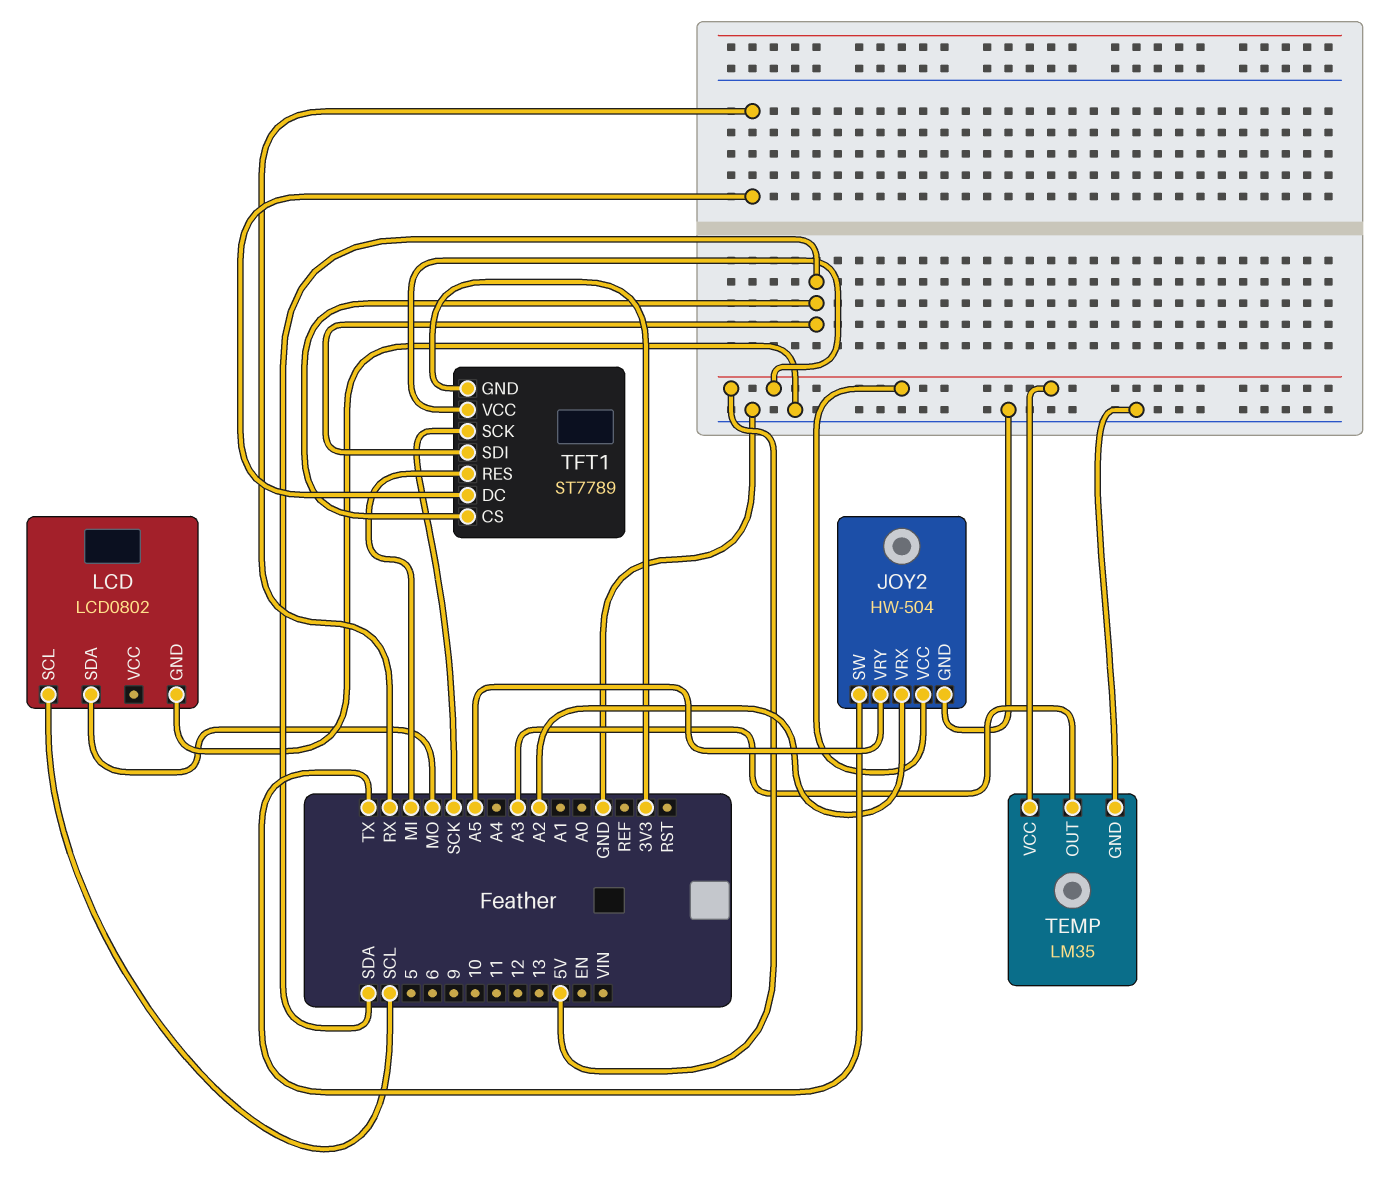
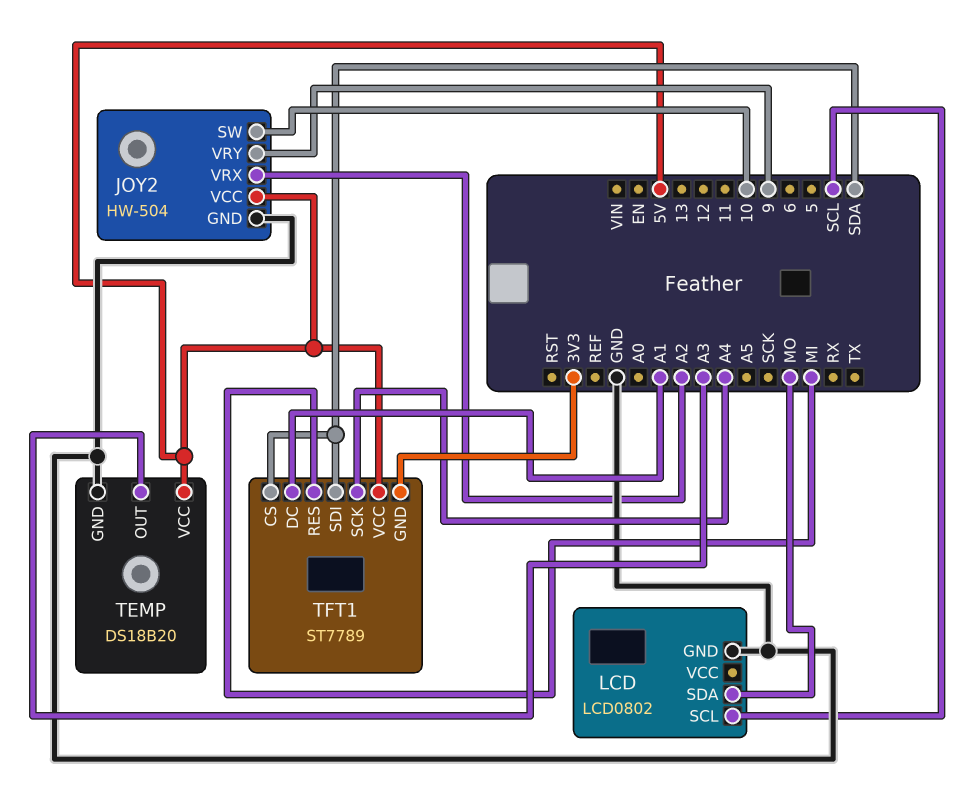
JOY2 pin SW: TX -> 10
JOY2 pin VRY: A5 -> 9
TEMP: LM35 -> DS18B20
TFT1 pin DC: RX -> A1
TFT1 pin SCK: SCK -> A4

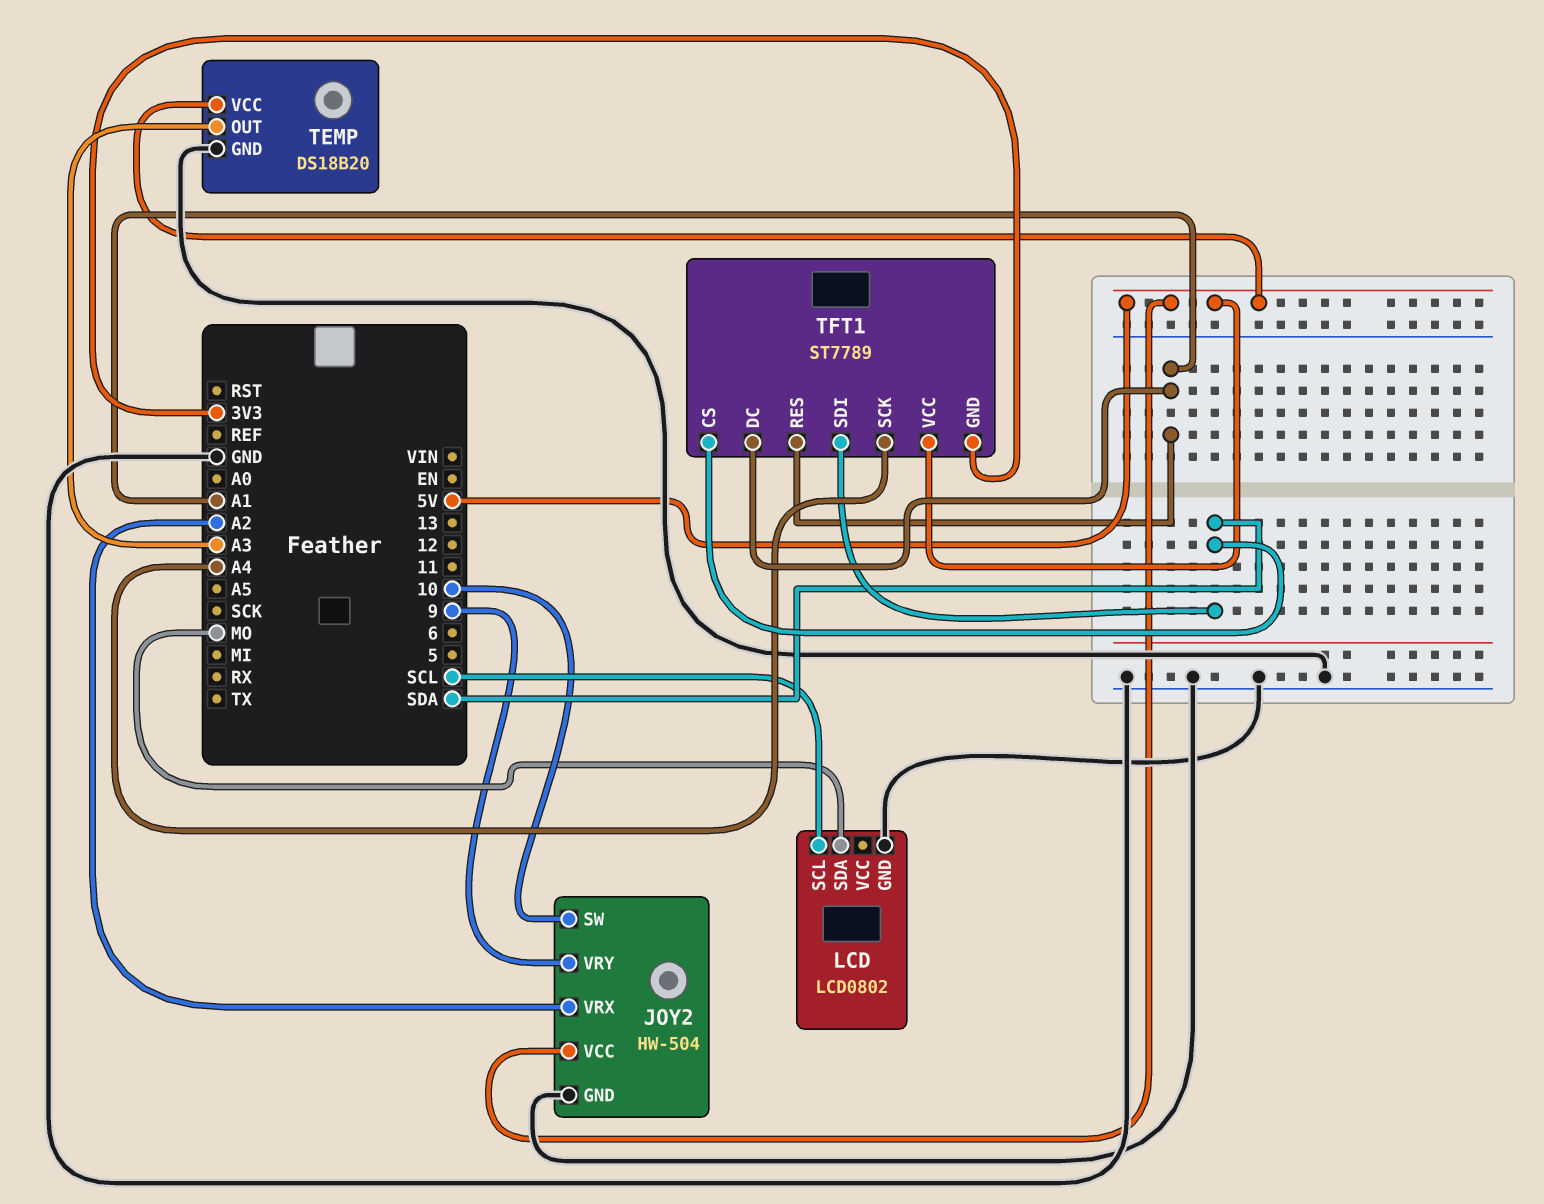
TFT1 pin RES: MI -> A1

